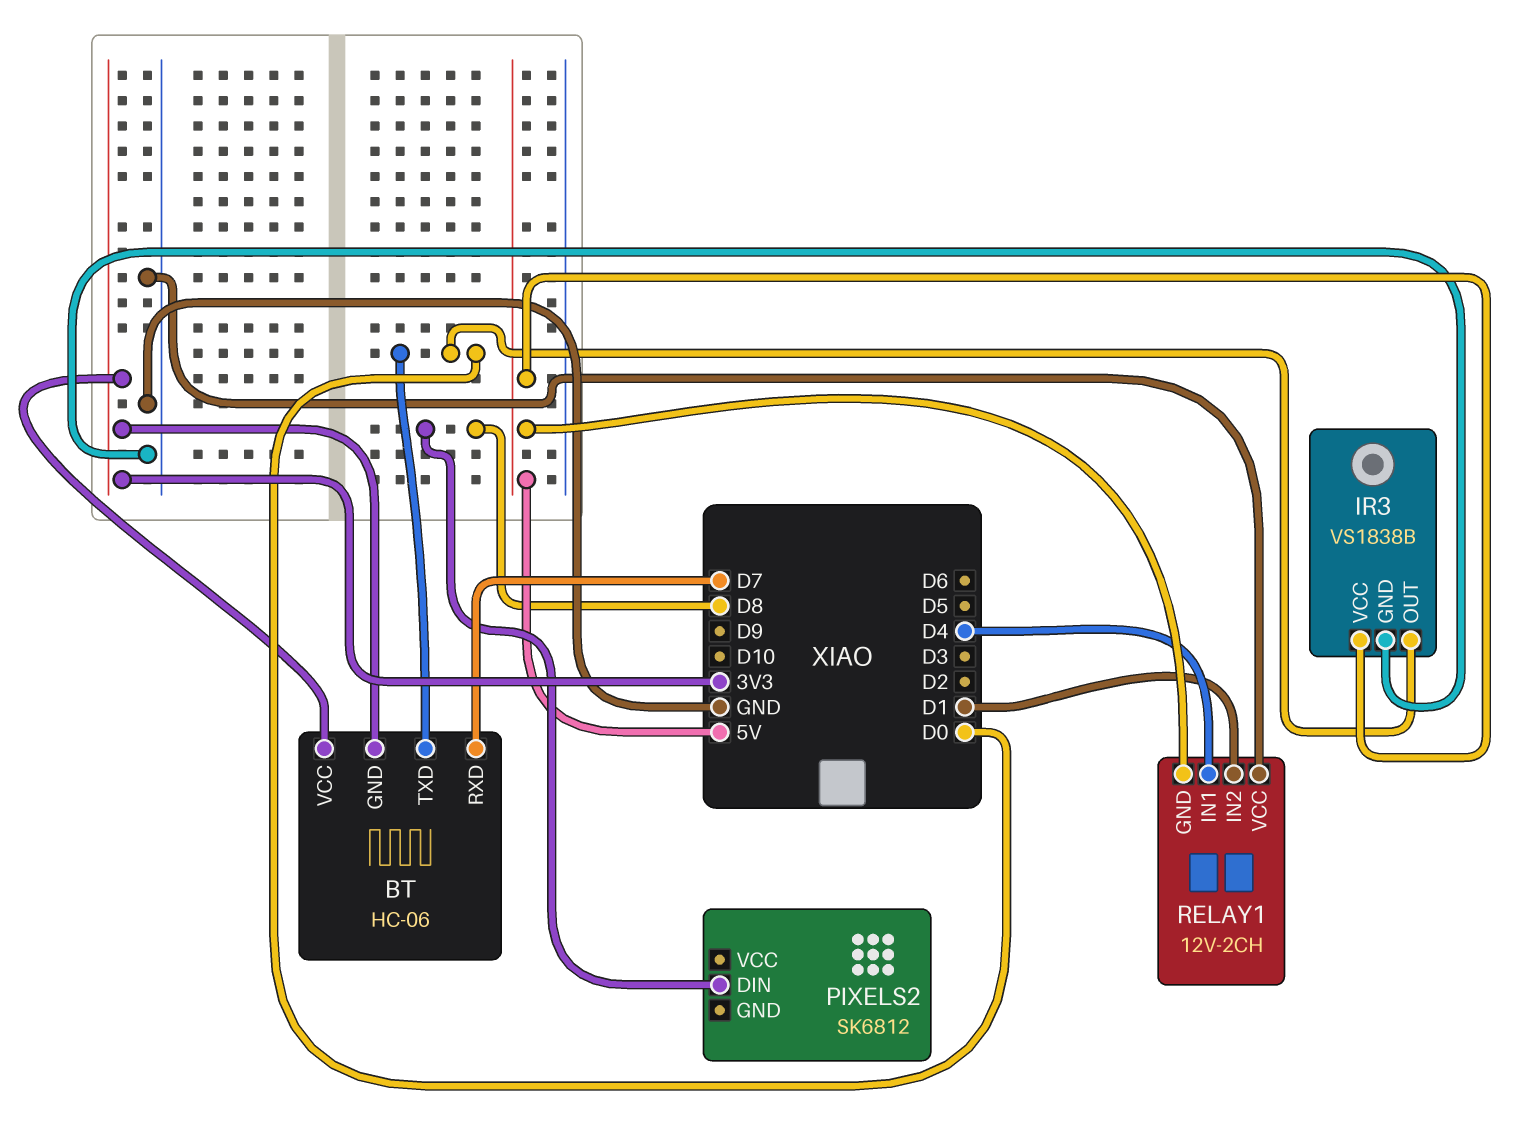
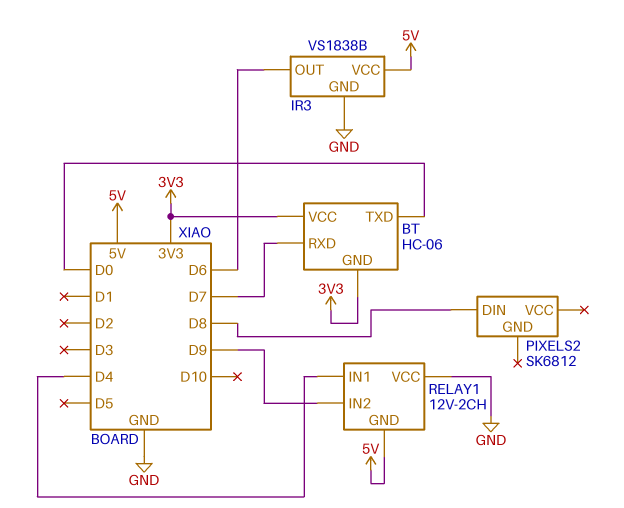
IR3 pin OUT: D0 -> D6
RELAY1 pin IN2: D1 -> D9

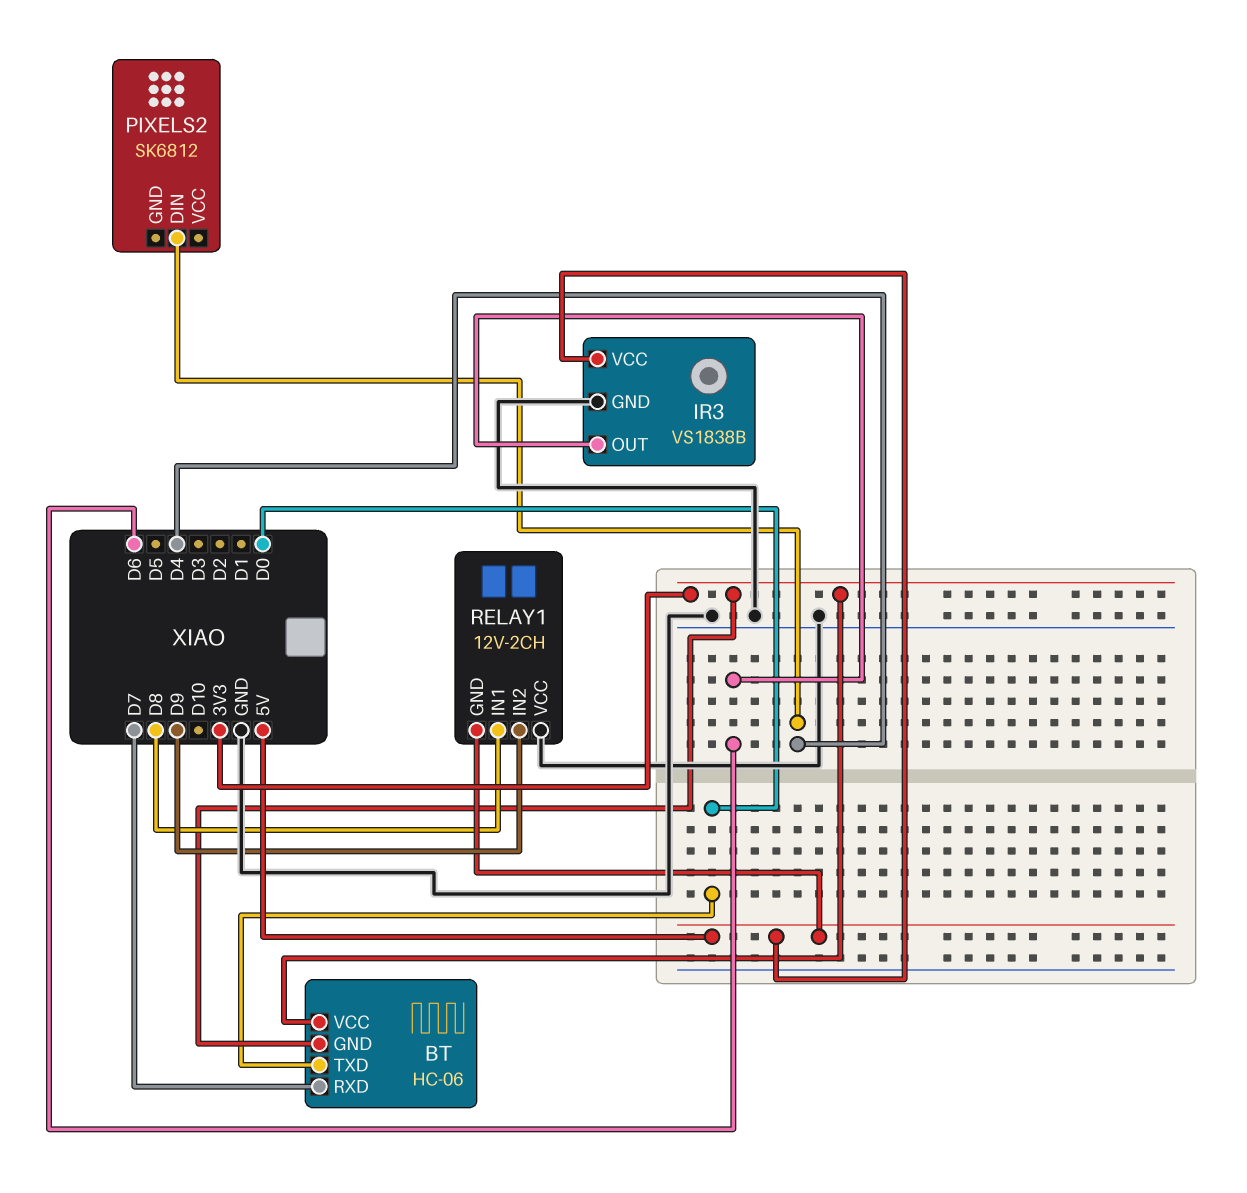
PIXELS2 pin DIN: D8 -> D4
RELAY1 pin IN1: D4 -> D8

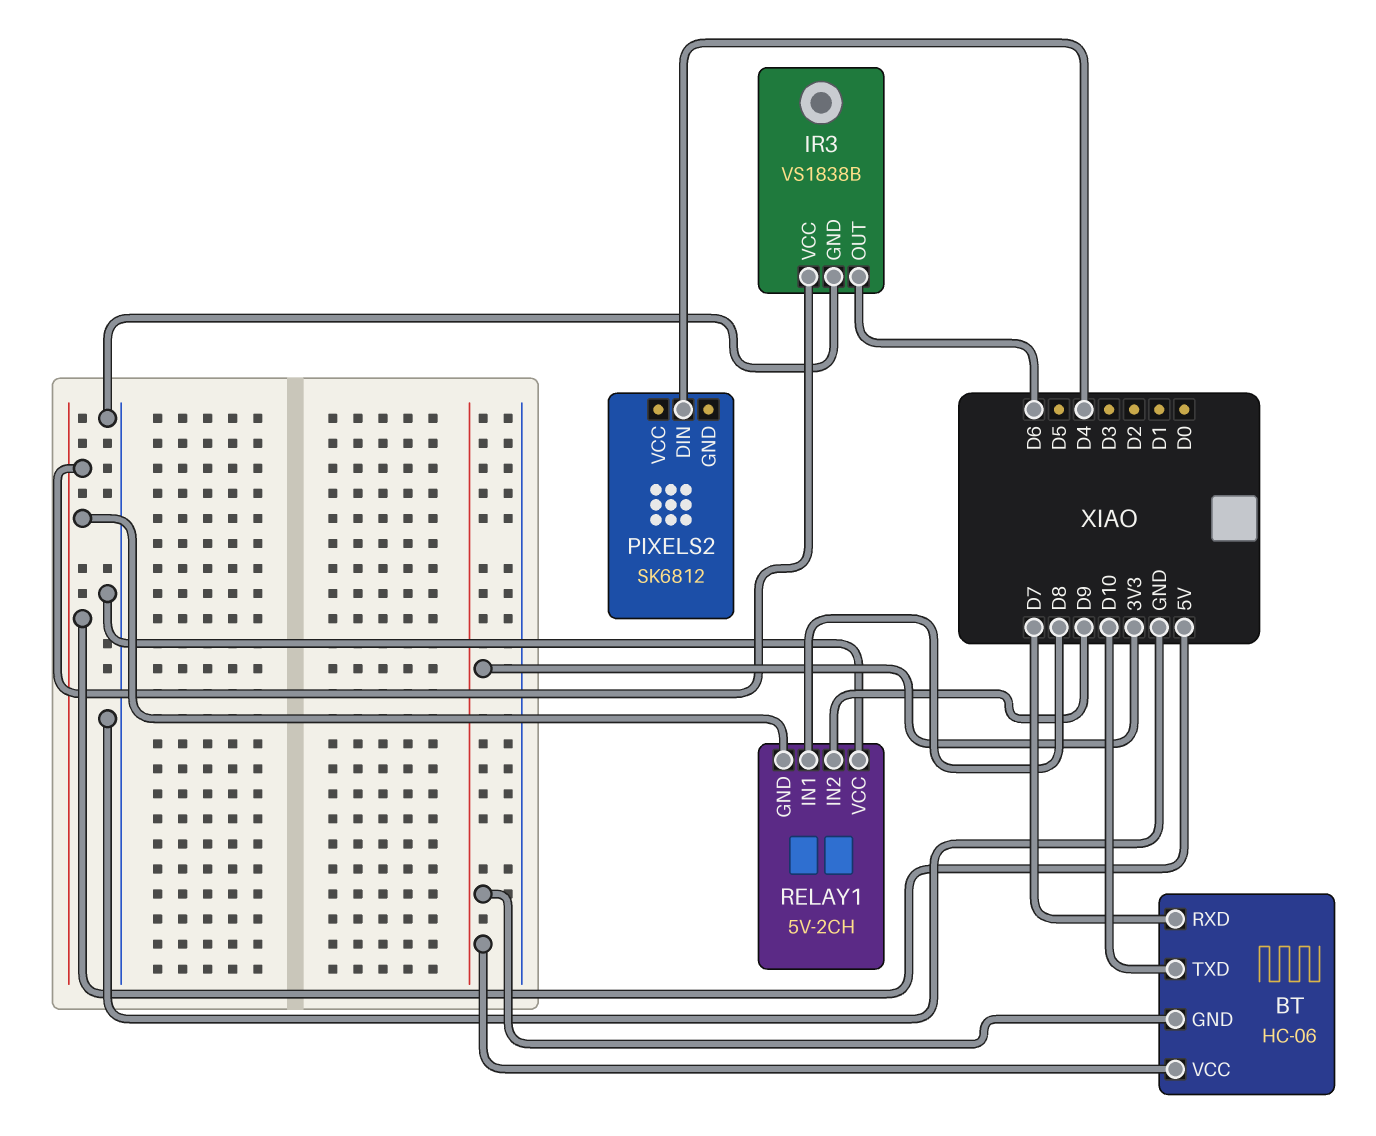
BT pin TXD: D0 -> D10
RELAY1: 12V-2CH -> 5V-2CH

